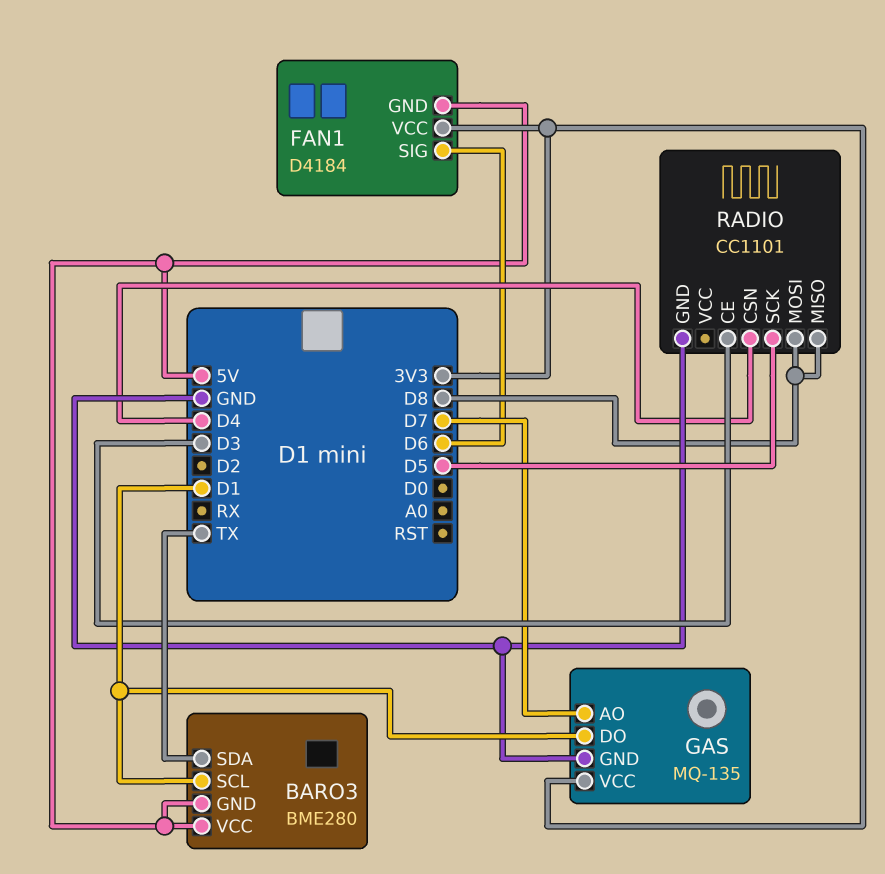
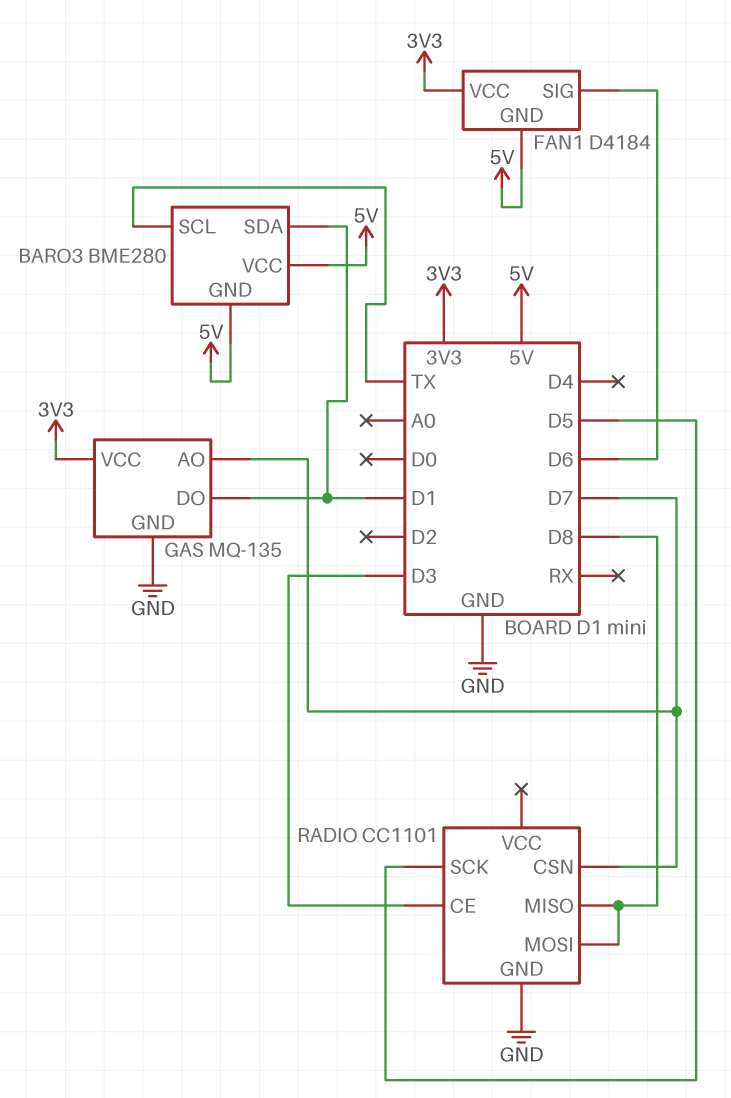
BARO3 pin SCL: D1 -> TX
BARO3 pin SDA: TX -> D1
RADIO pin CSN: D4 -> D7

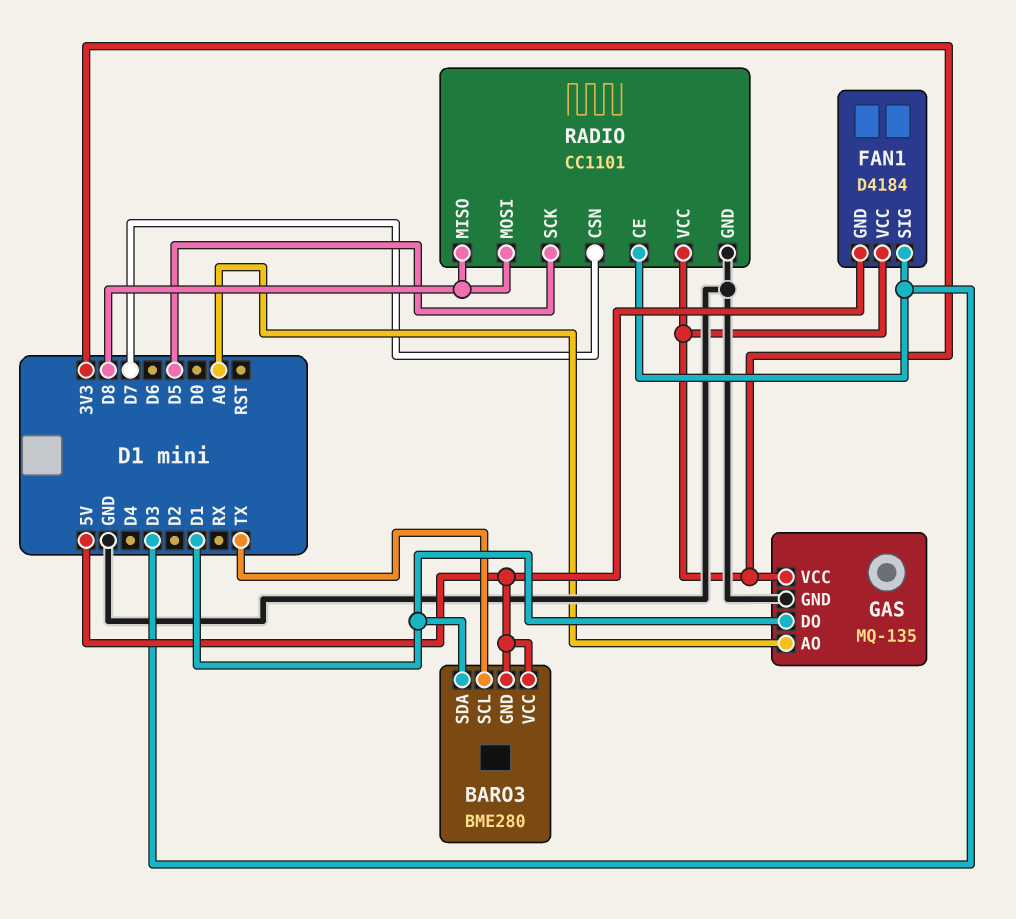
FAN1 pin SIG: D6 -> D3
GAS pin AO: D7 -> A0
RADIO pin VCC: none -> 3V3

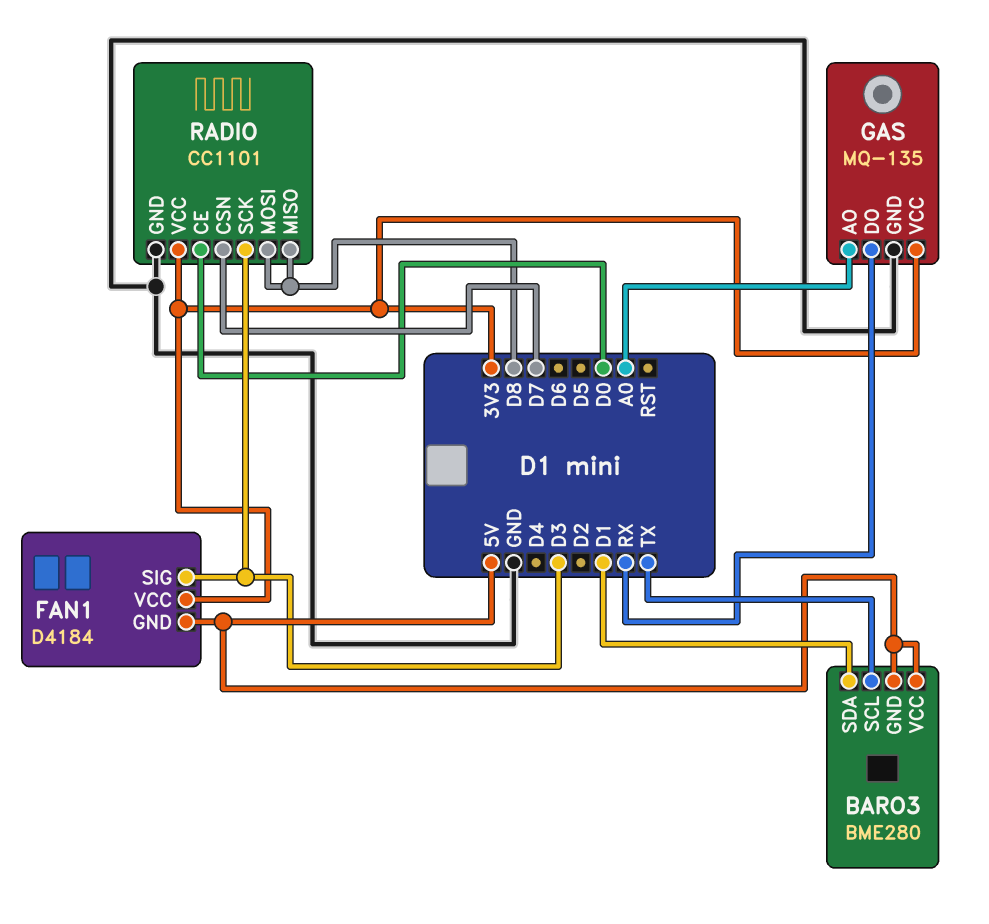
GAS pin DO: D1 -> RX
RADIO pin CE: D3 -> D0
RADIO pin SCK: D5 -> D3

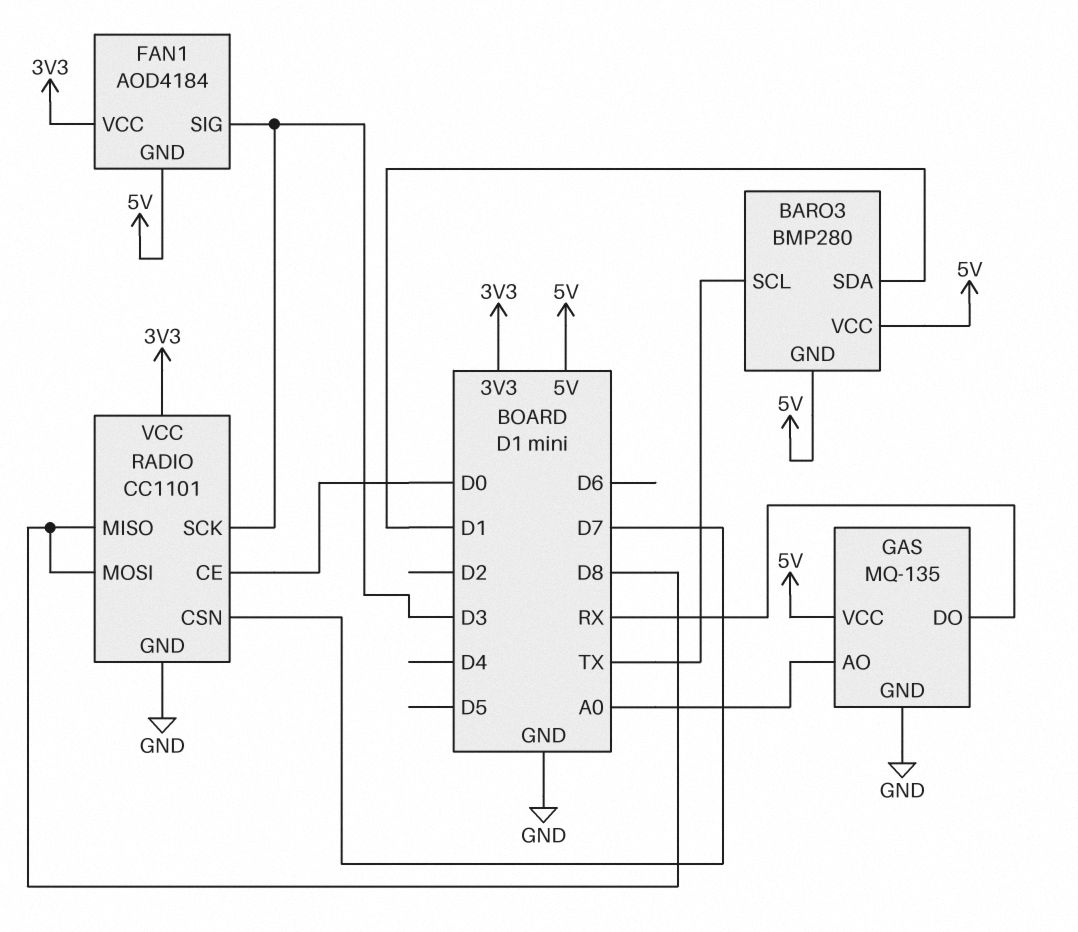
BARO3: BME280 -> BMP280
FAN1: D4184 -> AOD4184
GAS pin VCC: 3V3 -> 5V

